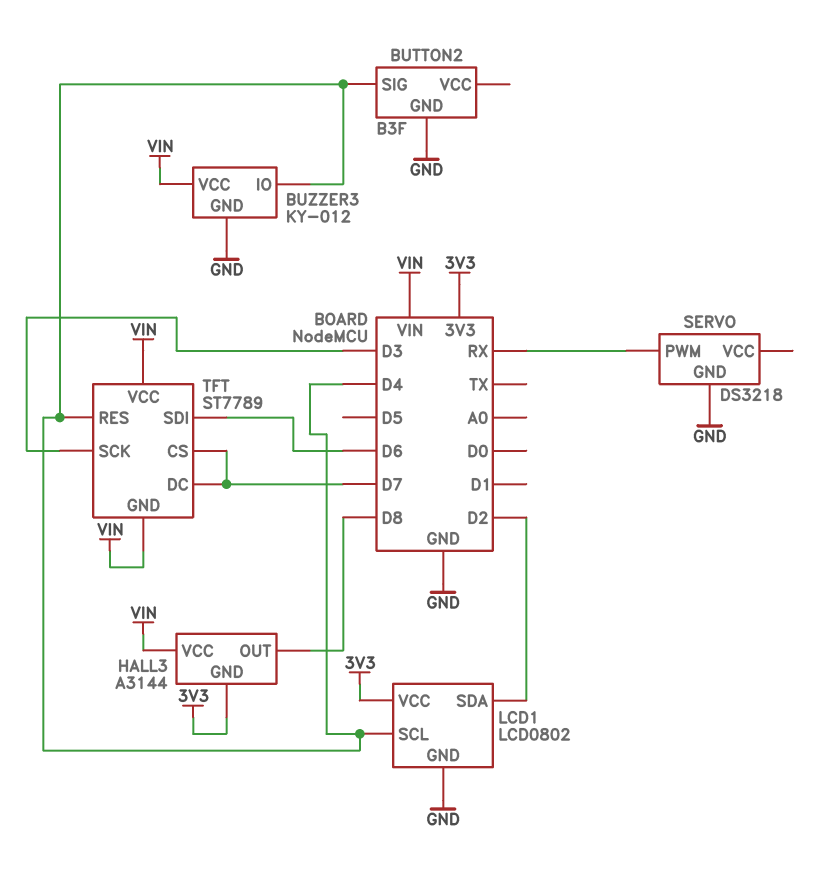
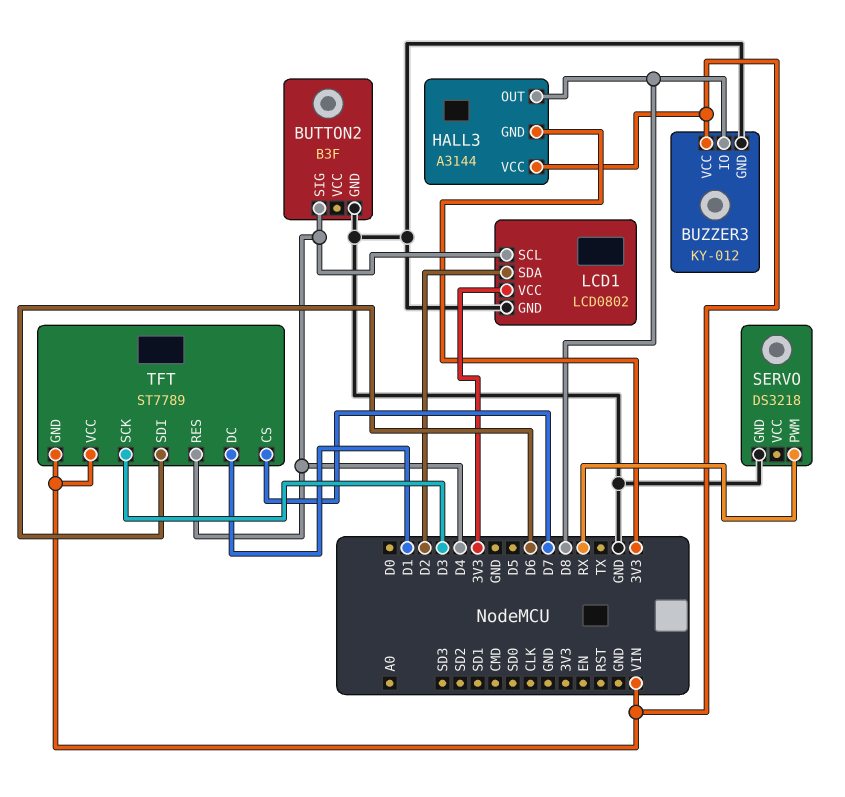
BUZZER3 pin IO: D4 -> D8
TFT pin DC: D7 -> D1

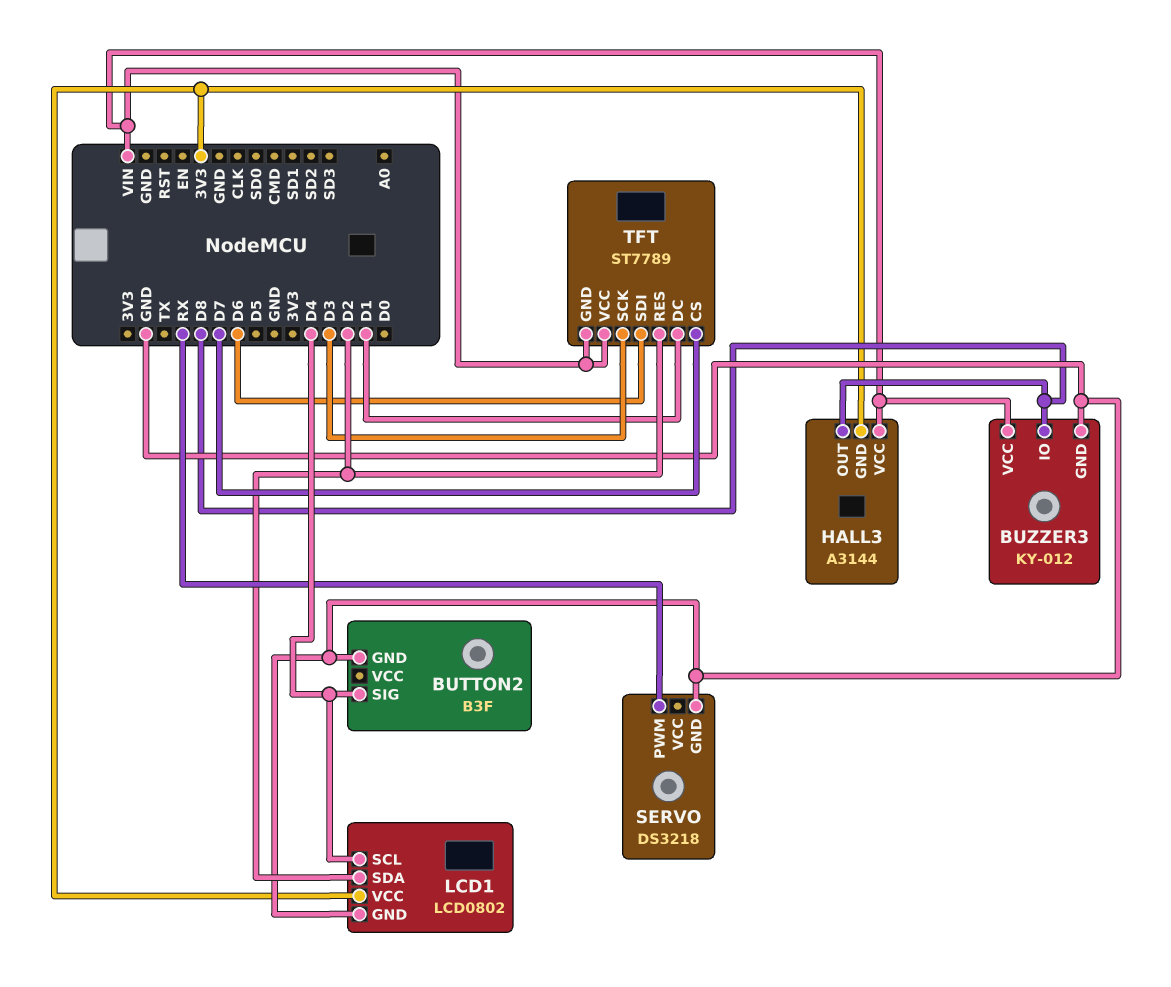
TFT pin RES: D4 -> D2

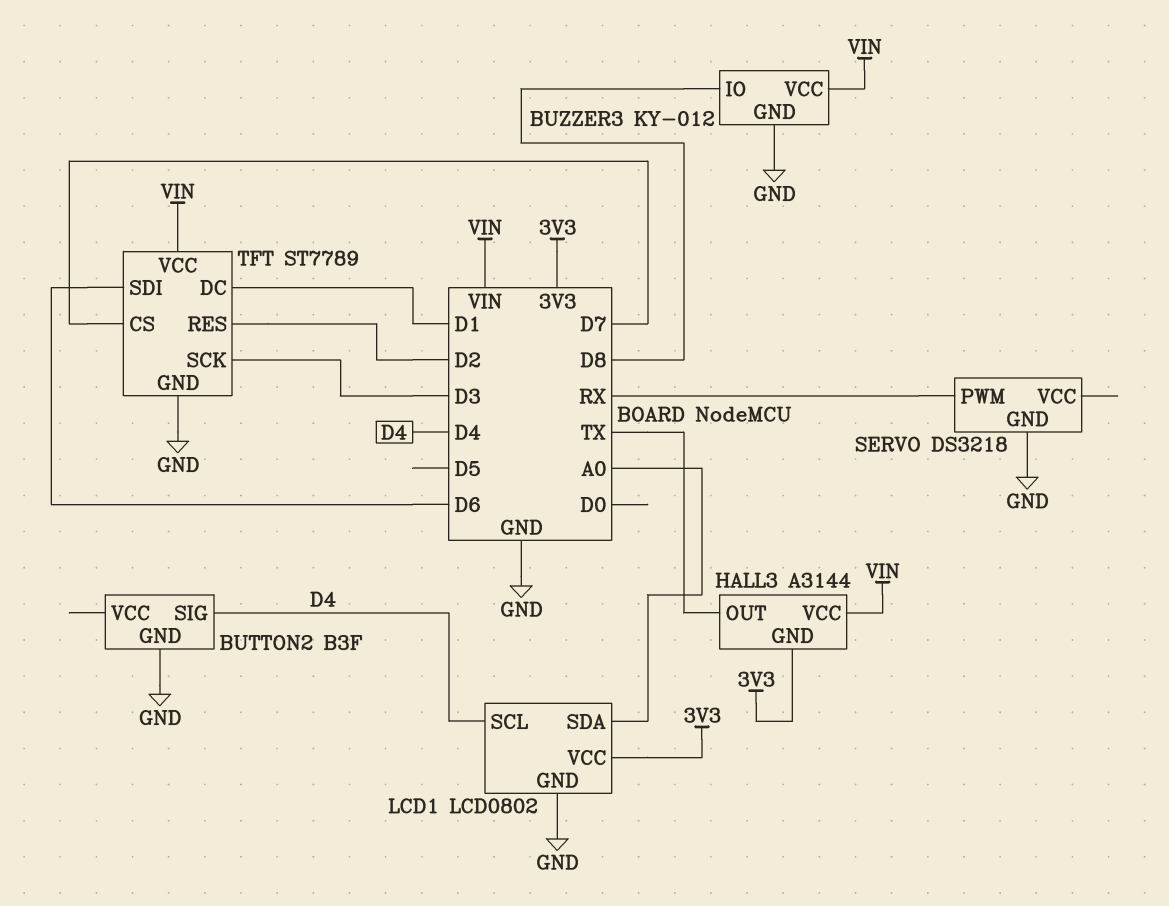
HALL3 pin OUT: D8 -> TX
LCD1 pin SDA: D2 -> A0
TFT pin GND: VIN -> GND

